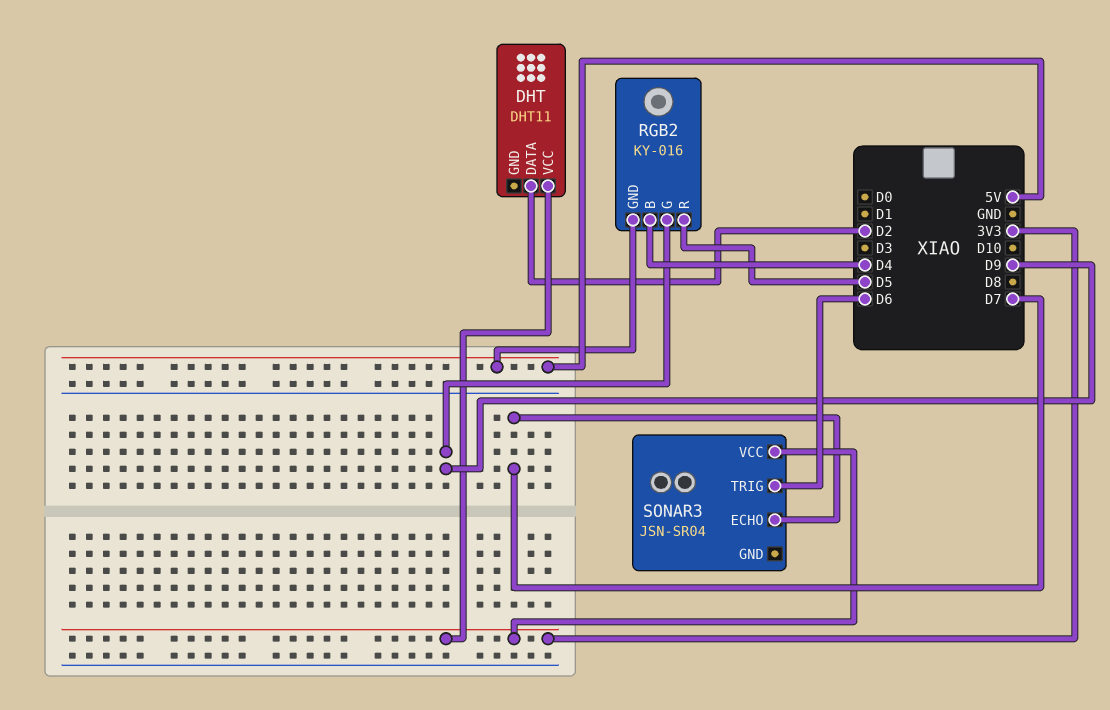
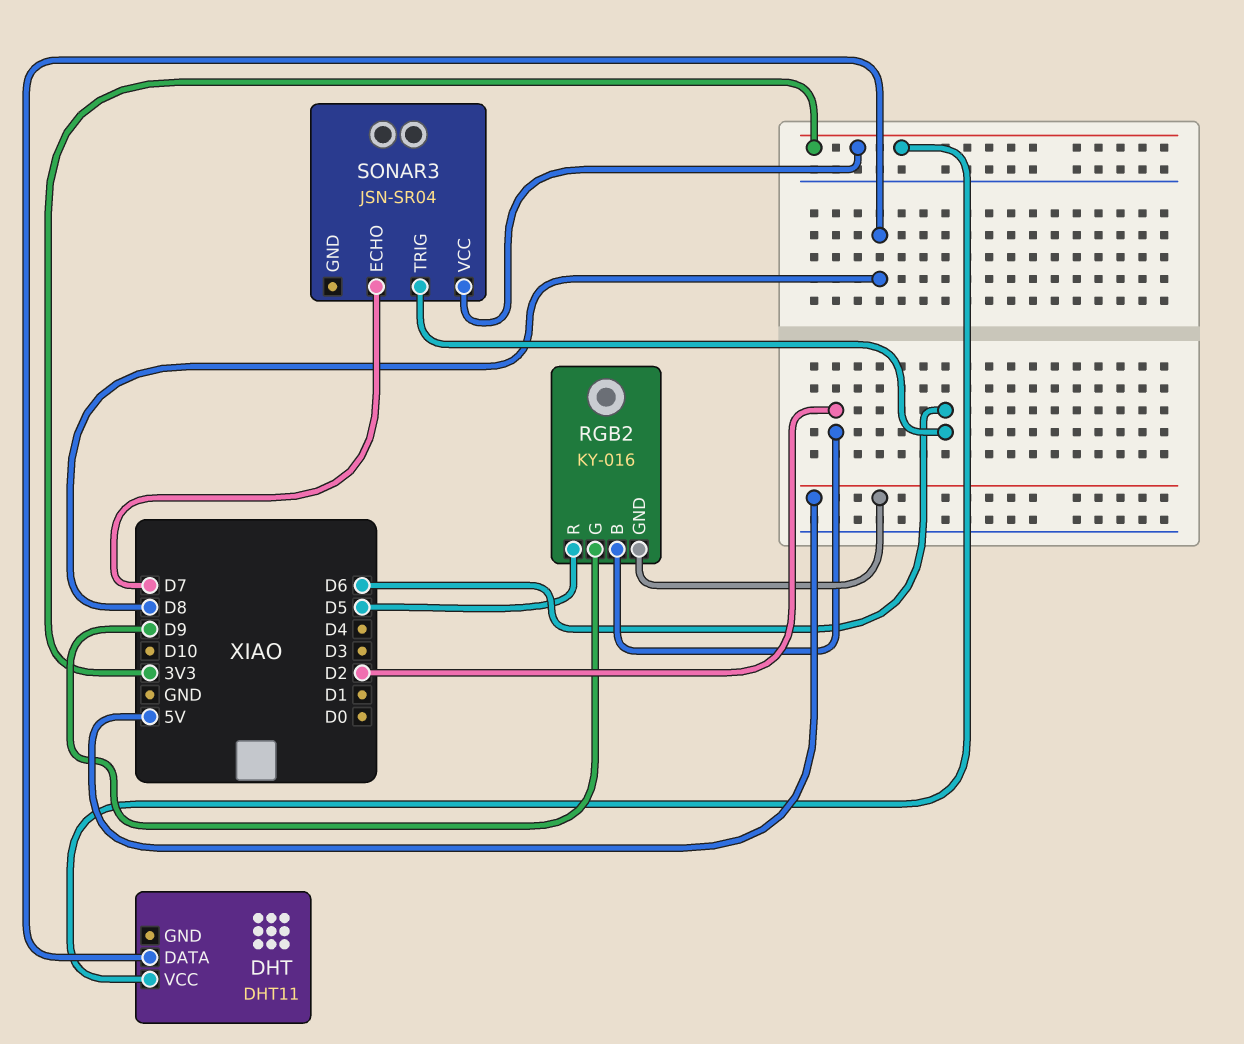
DHT pin DATA: D2 -> D8
RGB2 pin B: D4 -> D2

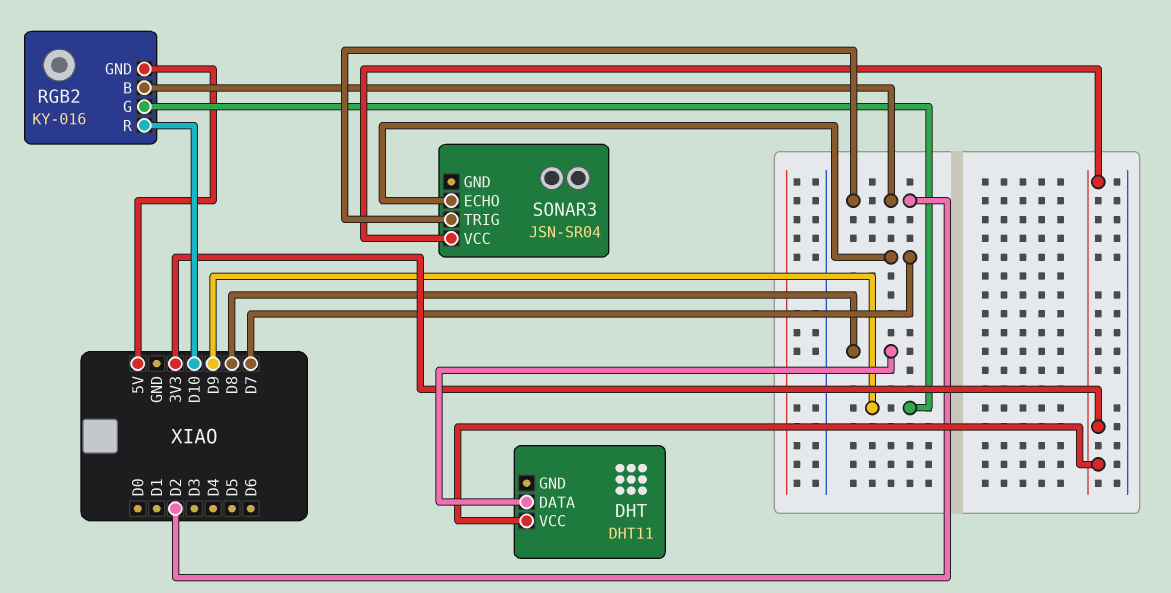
RGB2 pin R: D5 -> D10
SONAR3 pin TRIG: D6 -> D2

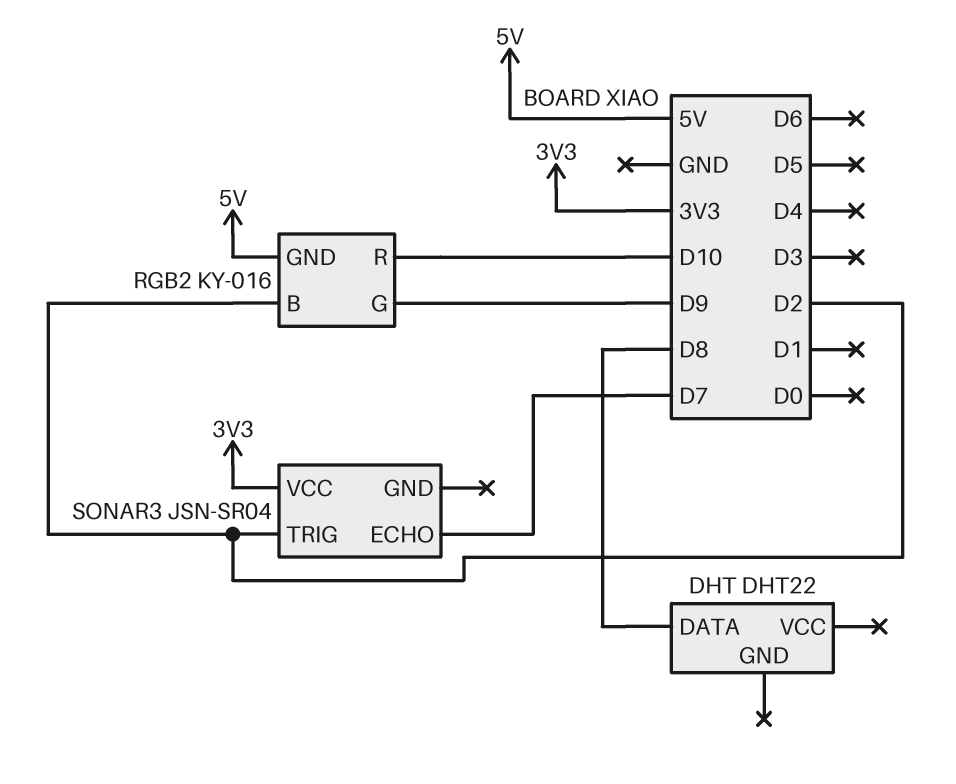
DHT: DHT11 -> DHT22
DHT pin VCC: 3V3 -> none

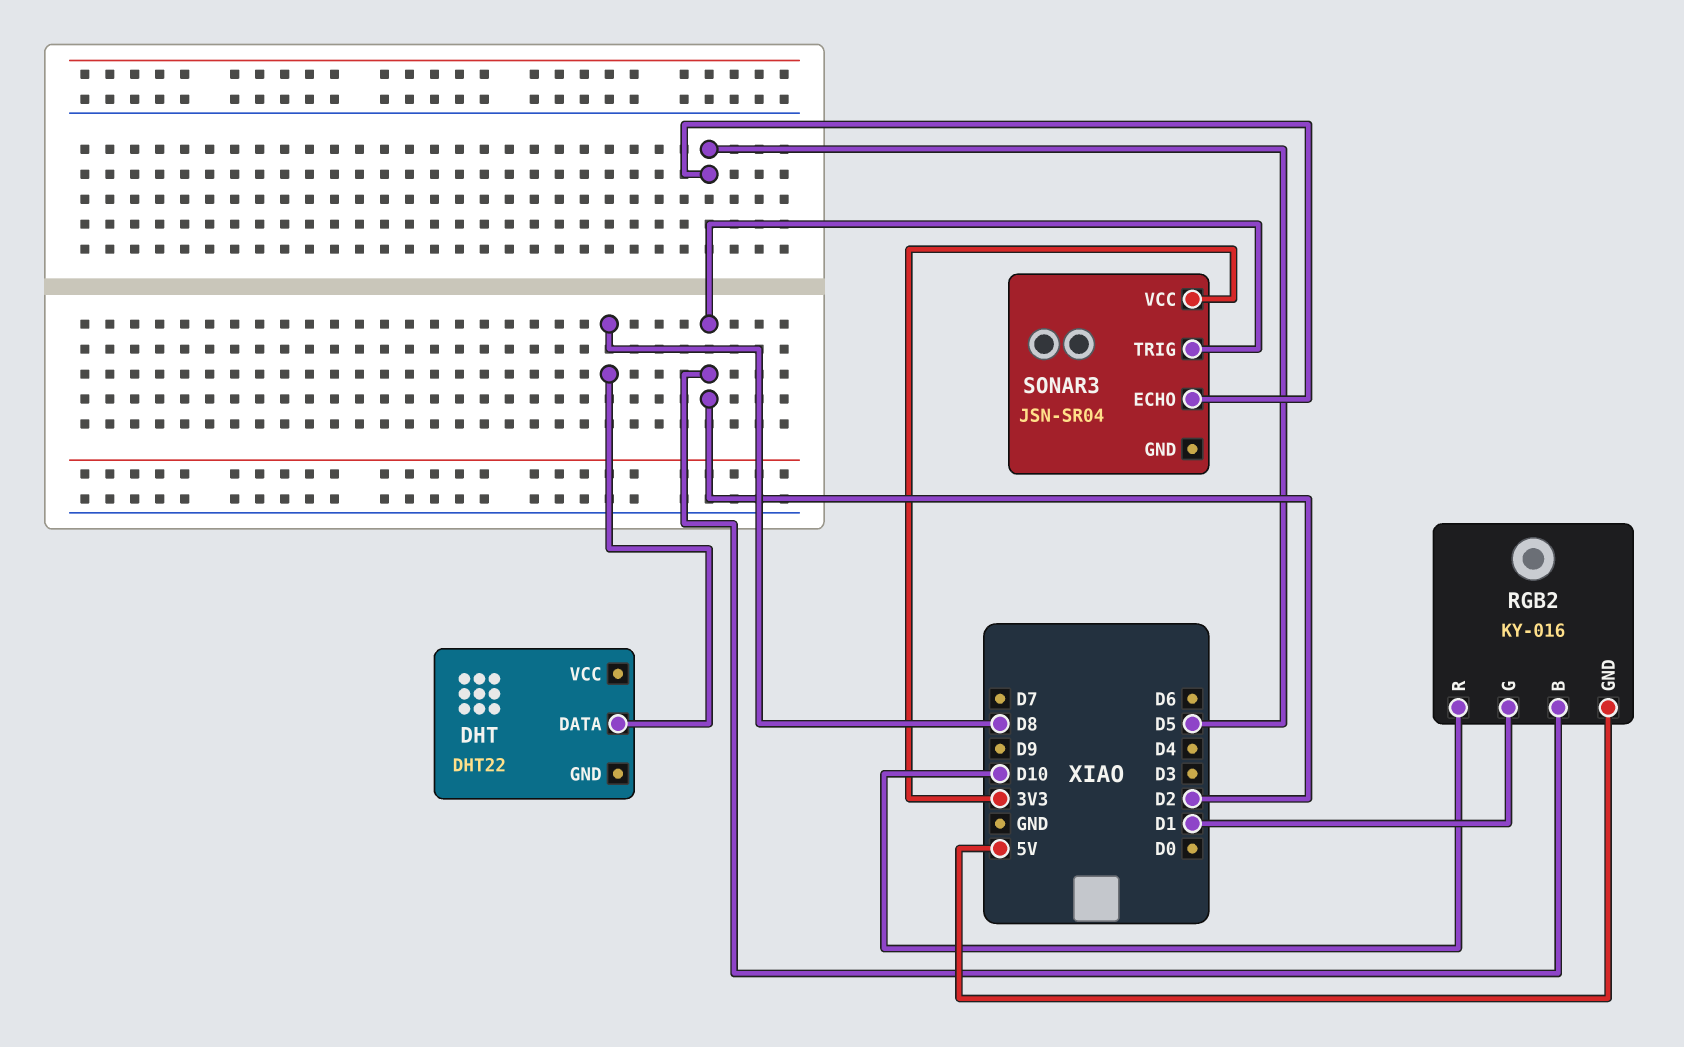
RGB2 pin G: D9 -> D1
SONAR3 pin ECHO: D7 -> D5

